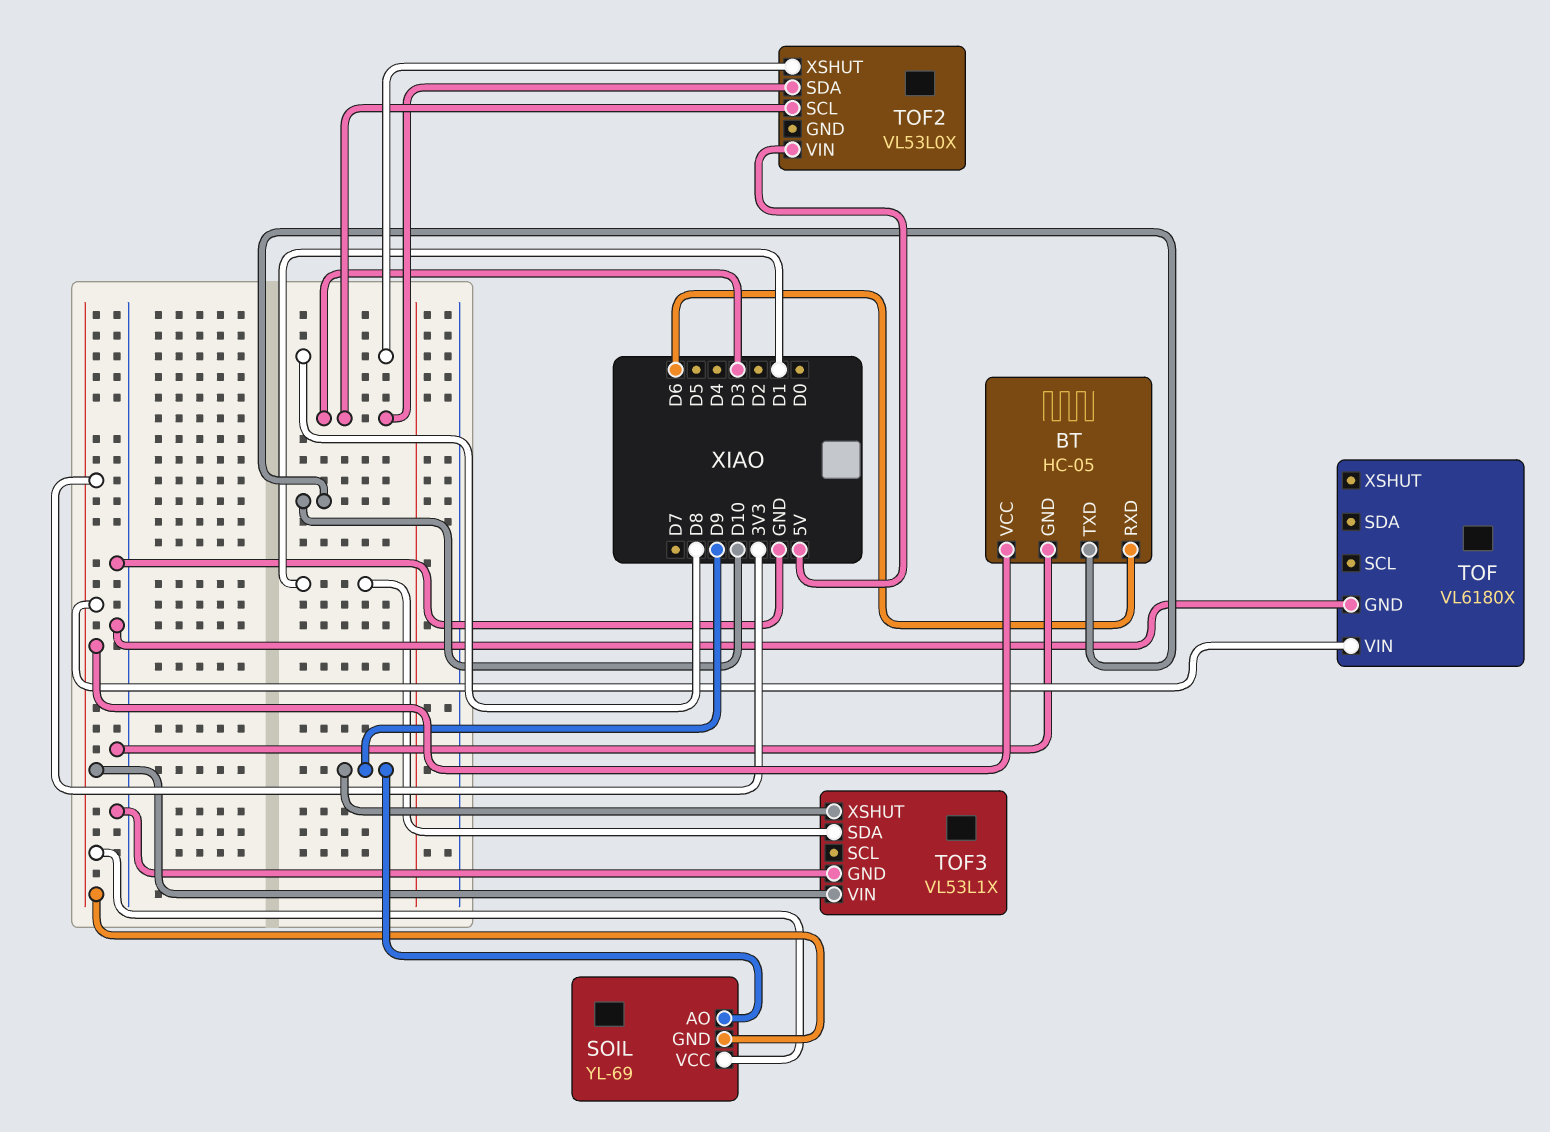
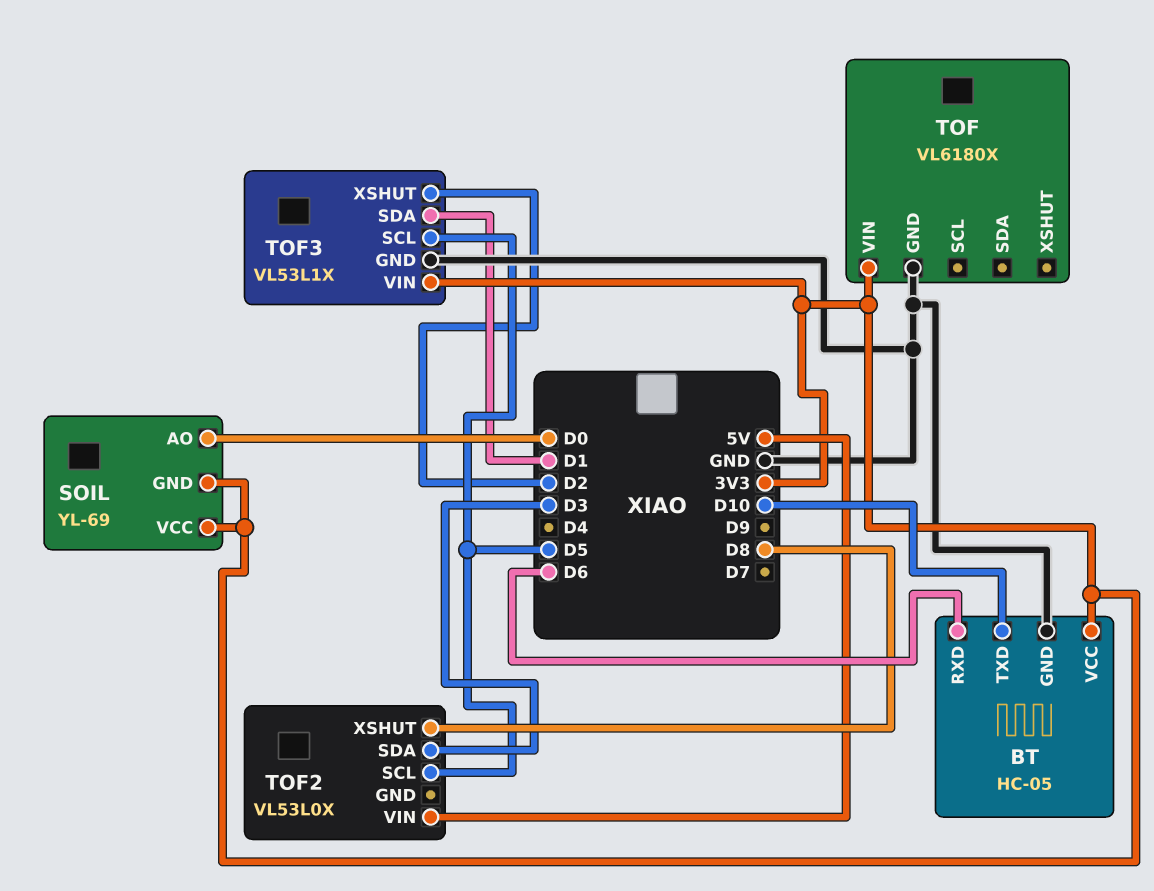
SOIL pin AO: D9 -> D0
TOF2 pin SCL: D3 -> D5
TOF3 pin SCL: none -> D5
TOF3 pin XSHUT: D9 -> D2

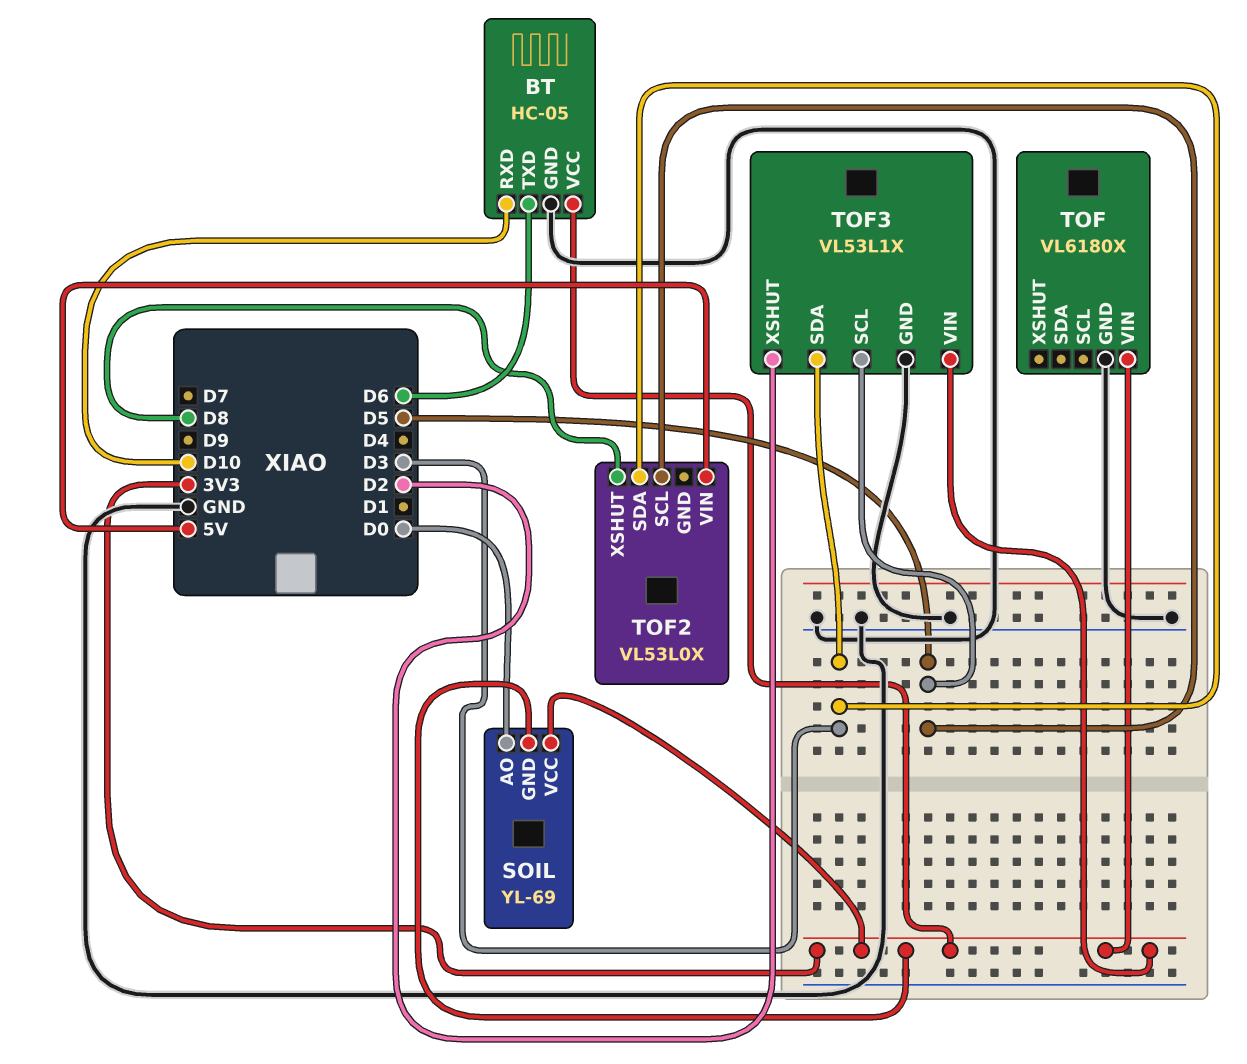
BT pin RXD: D6 -> D10
BT pin TXD: D10 -> D6
TOF3 pin SDA: D1 -> D3

